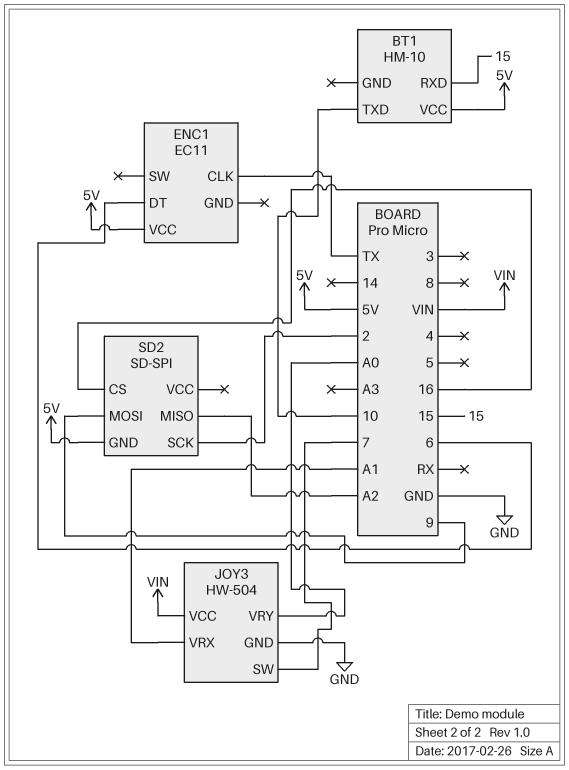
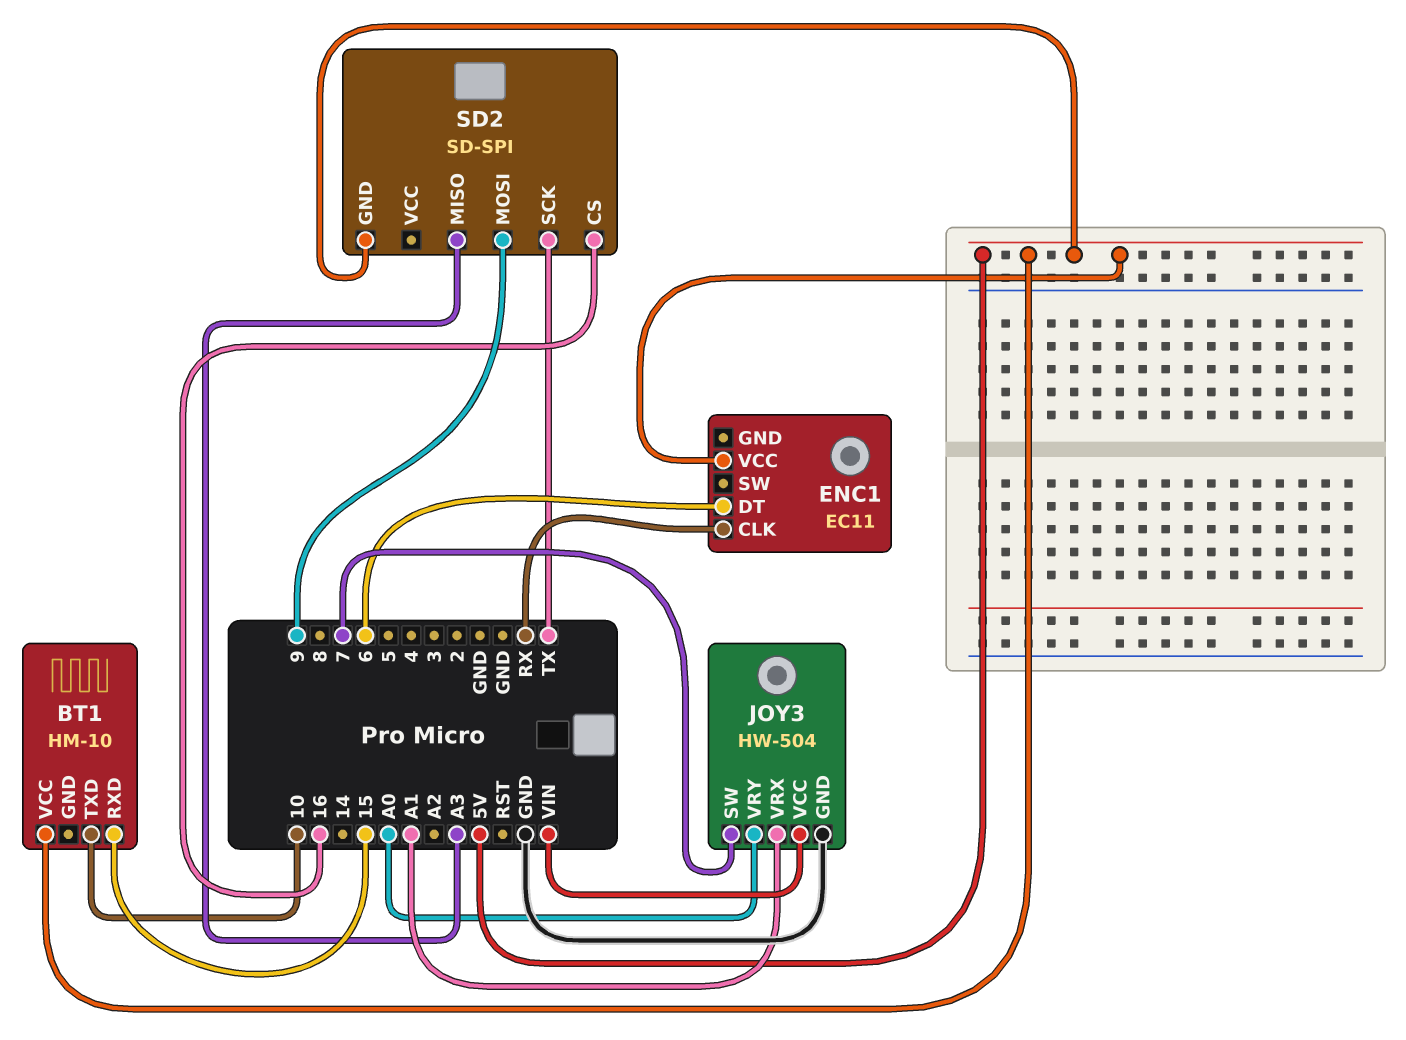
ENC1 pin CLK: TX -> RX
SD2 pin MISO: A2 -> A3
SD2 pin SCK: 2 -> TX

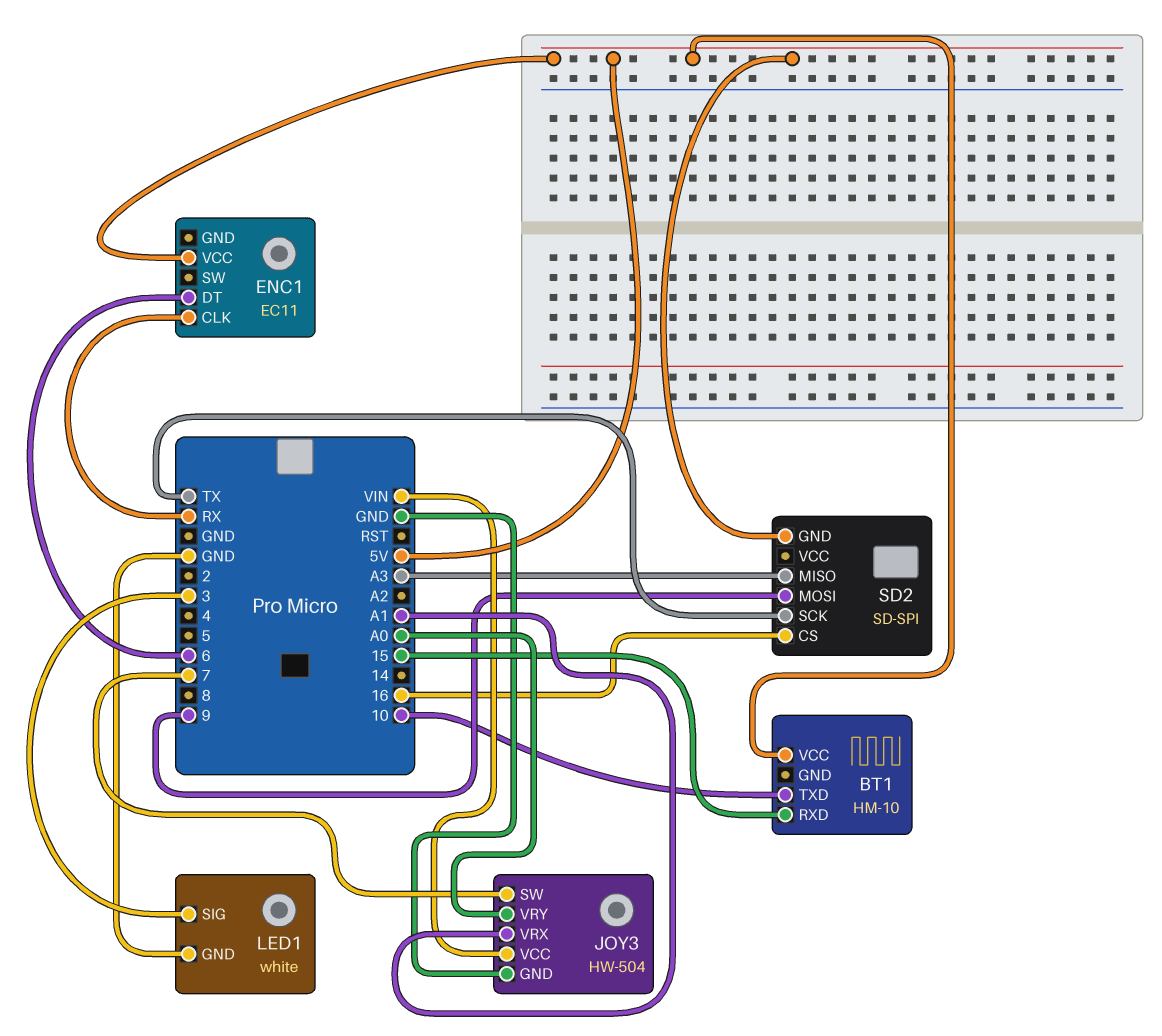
LED1: none -> white
LED1 pin GND: none -> GND
LED1 pin SIG: none -> 3

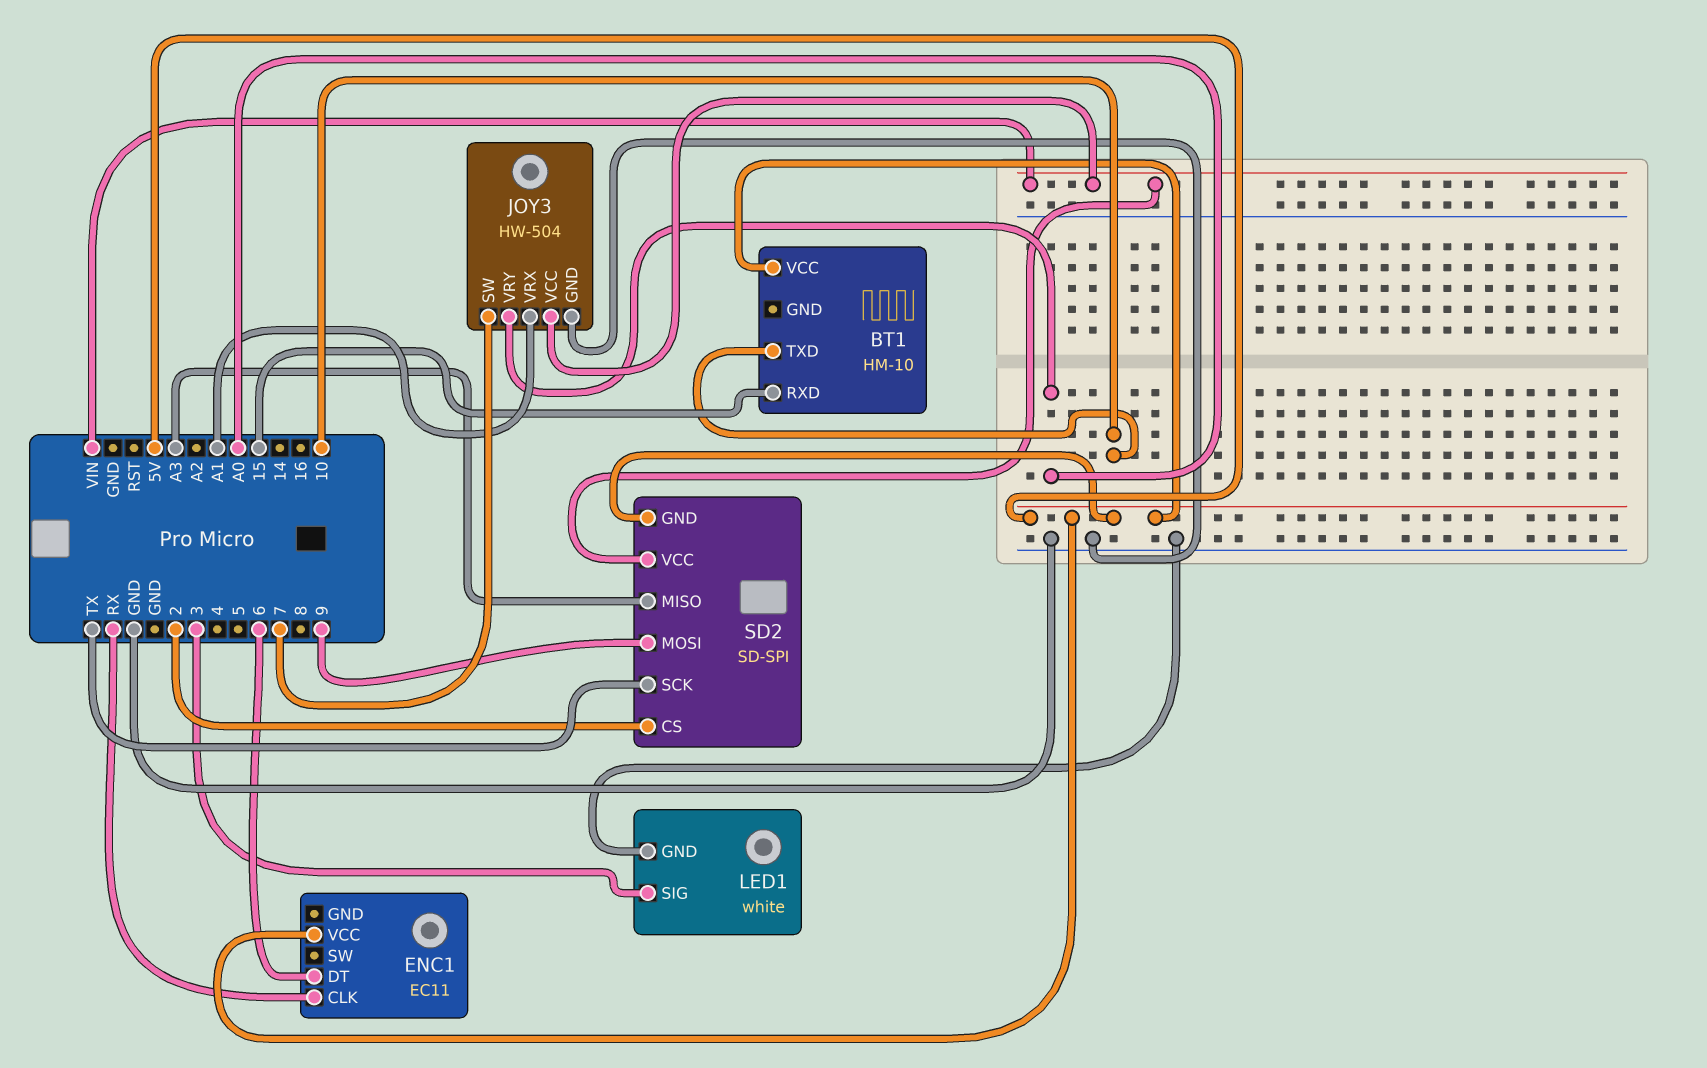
SD2 pin CS: 16 -> 2
SD2 pin VCC: none -> VIN

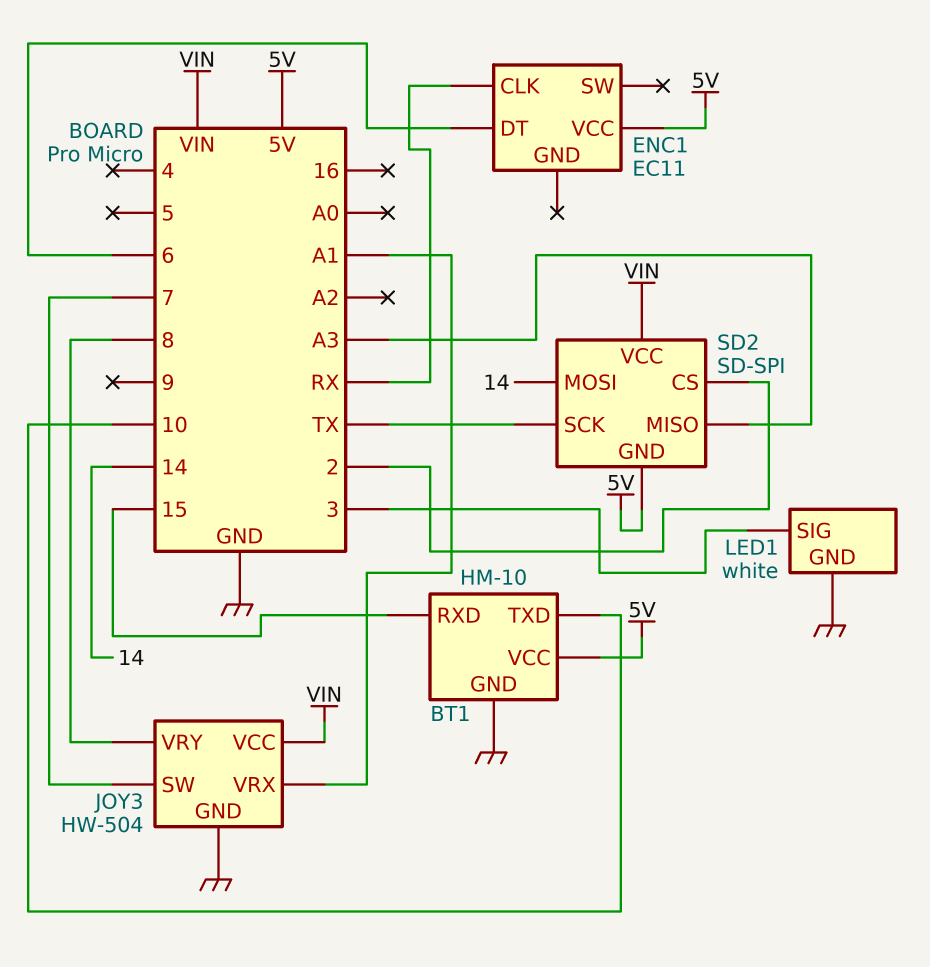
BT1 pin GND: none -> GND
JOY3 pin VRY: A0 -> 8
SD2 pin MOSI: 9 -> 14

